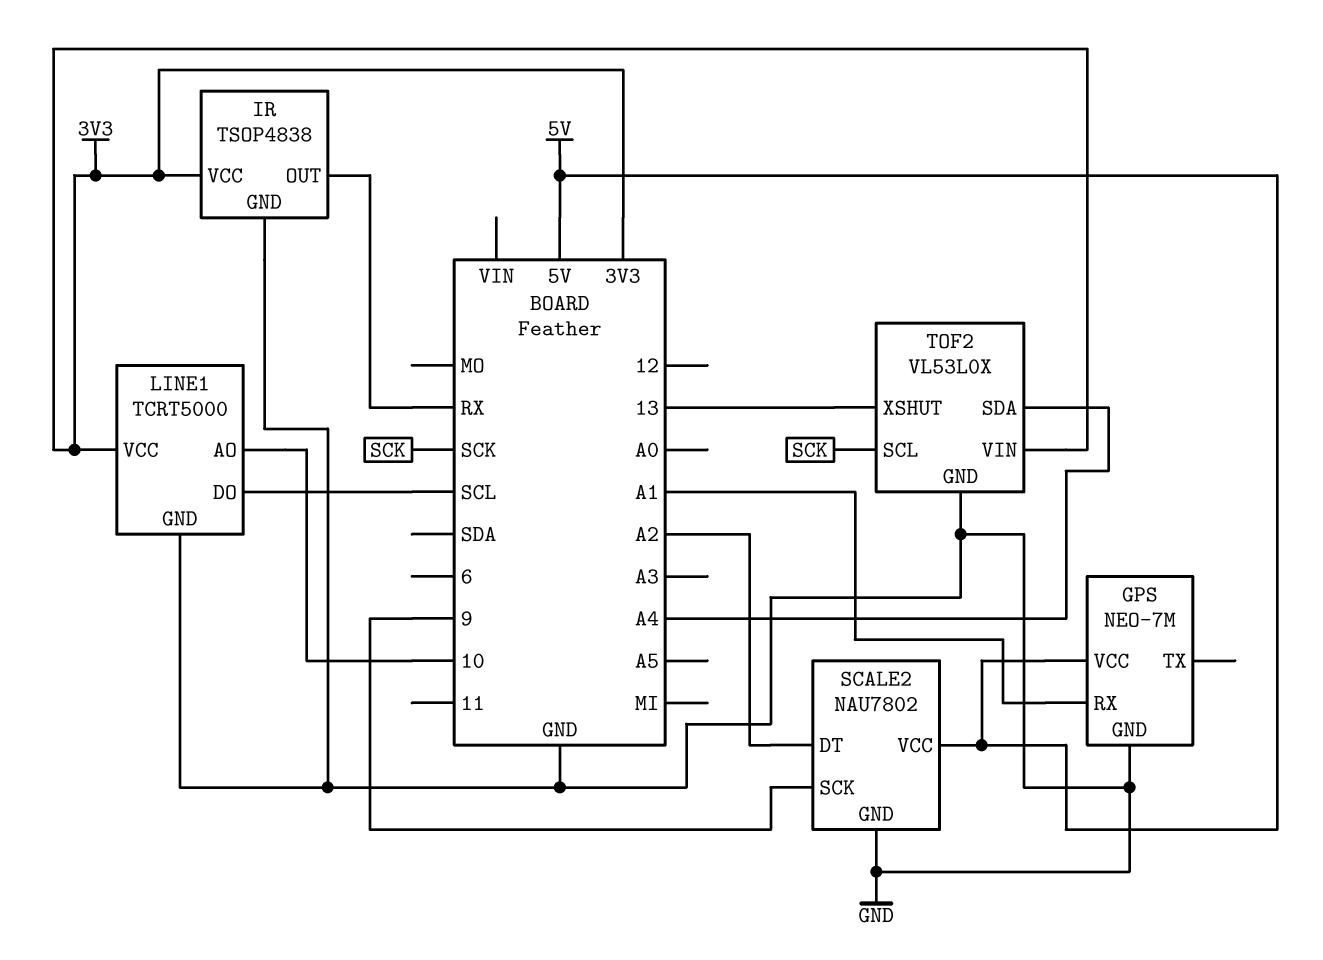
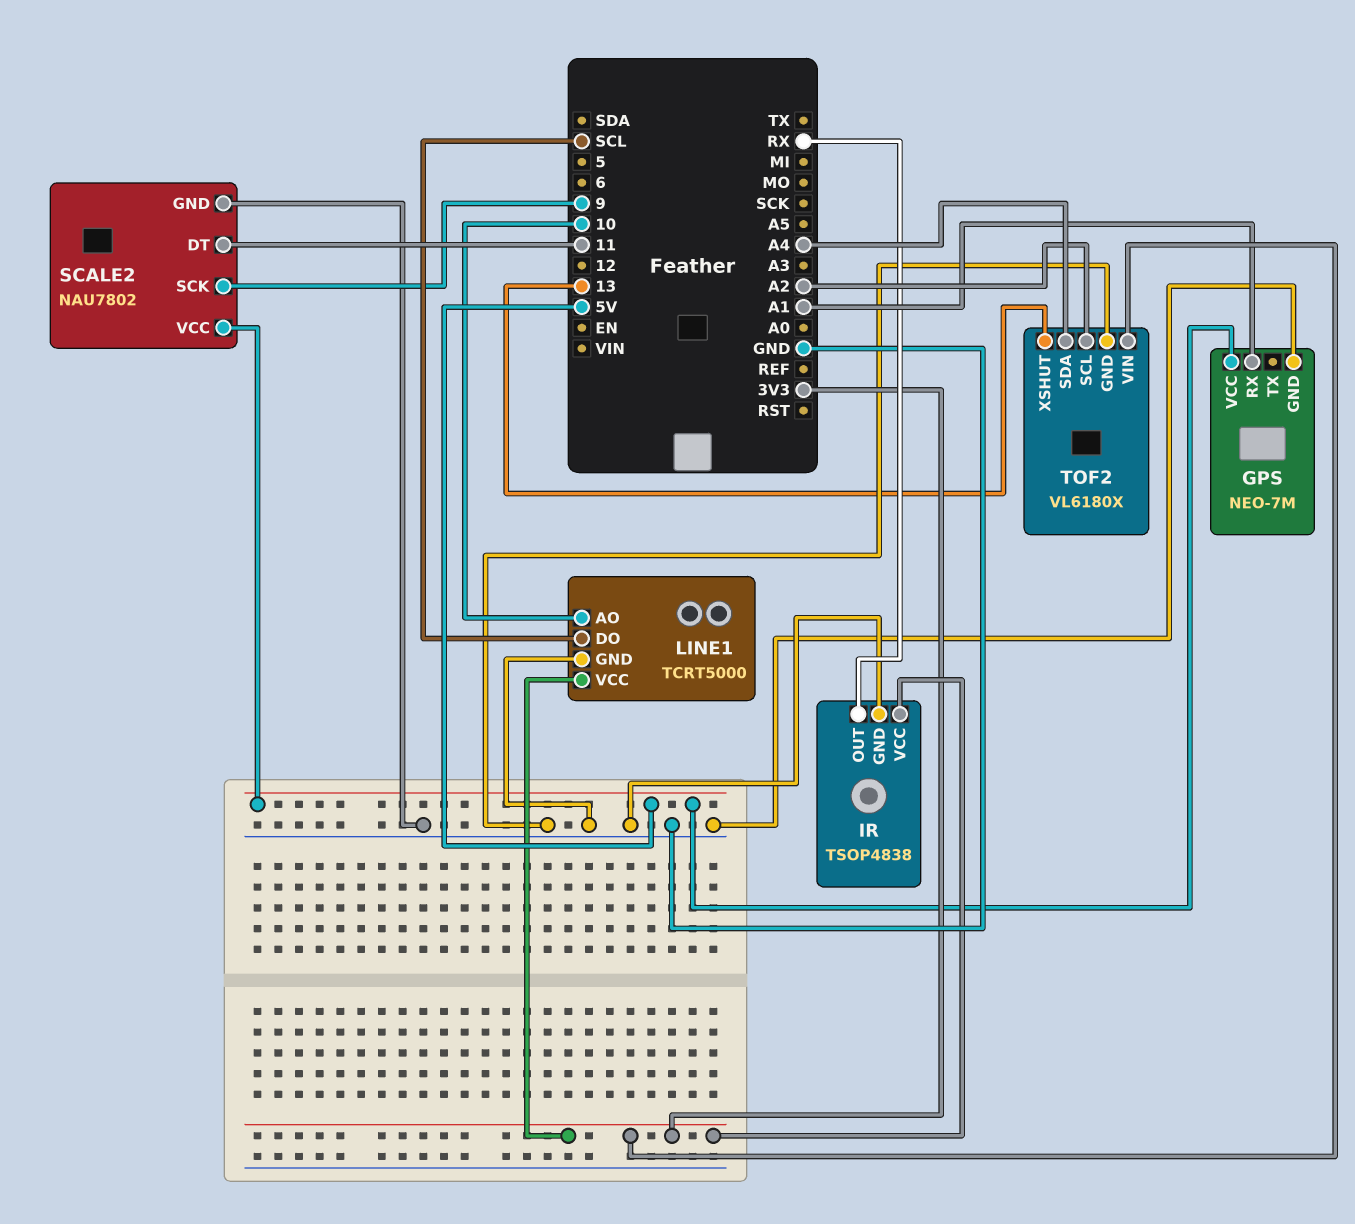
SCALE2 pin DT: A2 -> 11
TOF2: VL53L0X -> VL6180X
TOF2 pin SCL: SCK -> A2

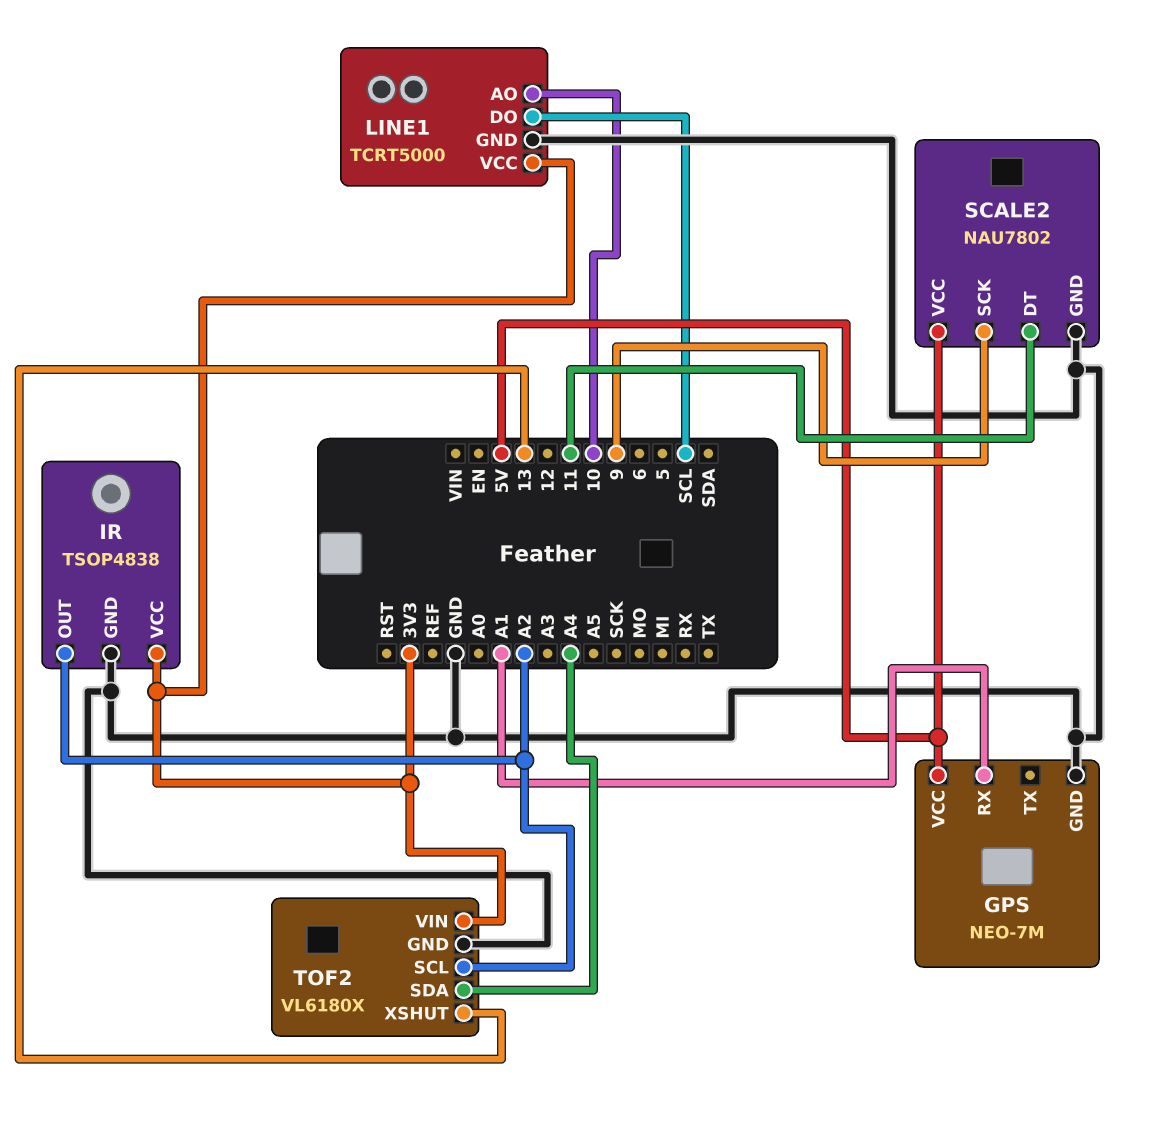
IR pin OUT: RX -> A2

